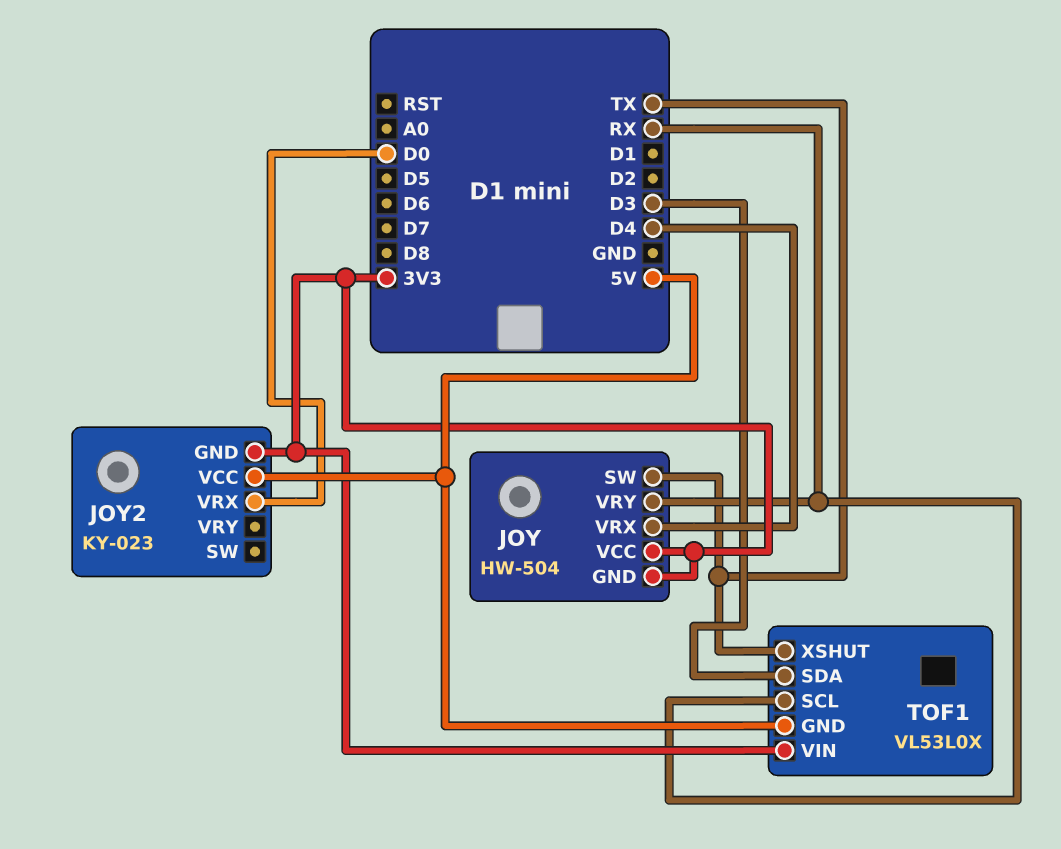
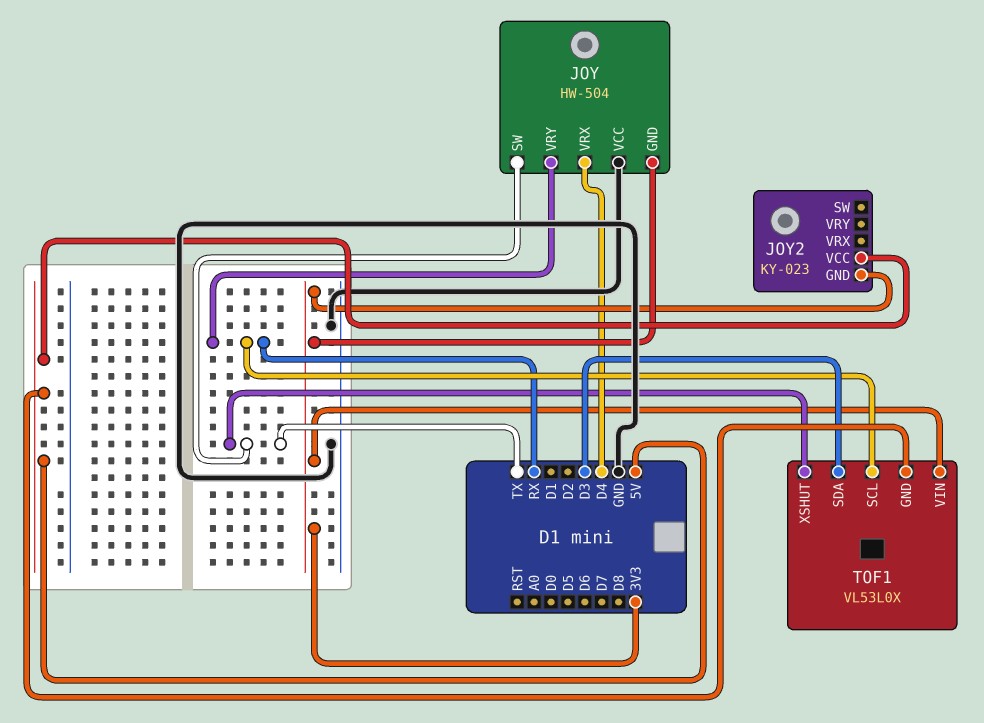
JOY pin VCC: 3V3 -> GND
JOY2 pin VRX: D0 -> none

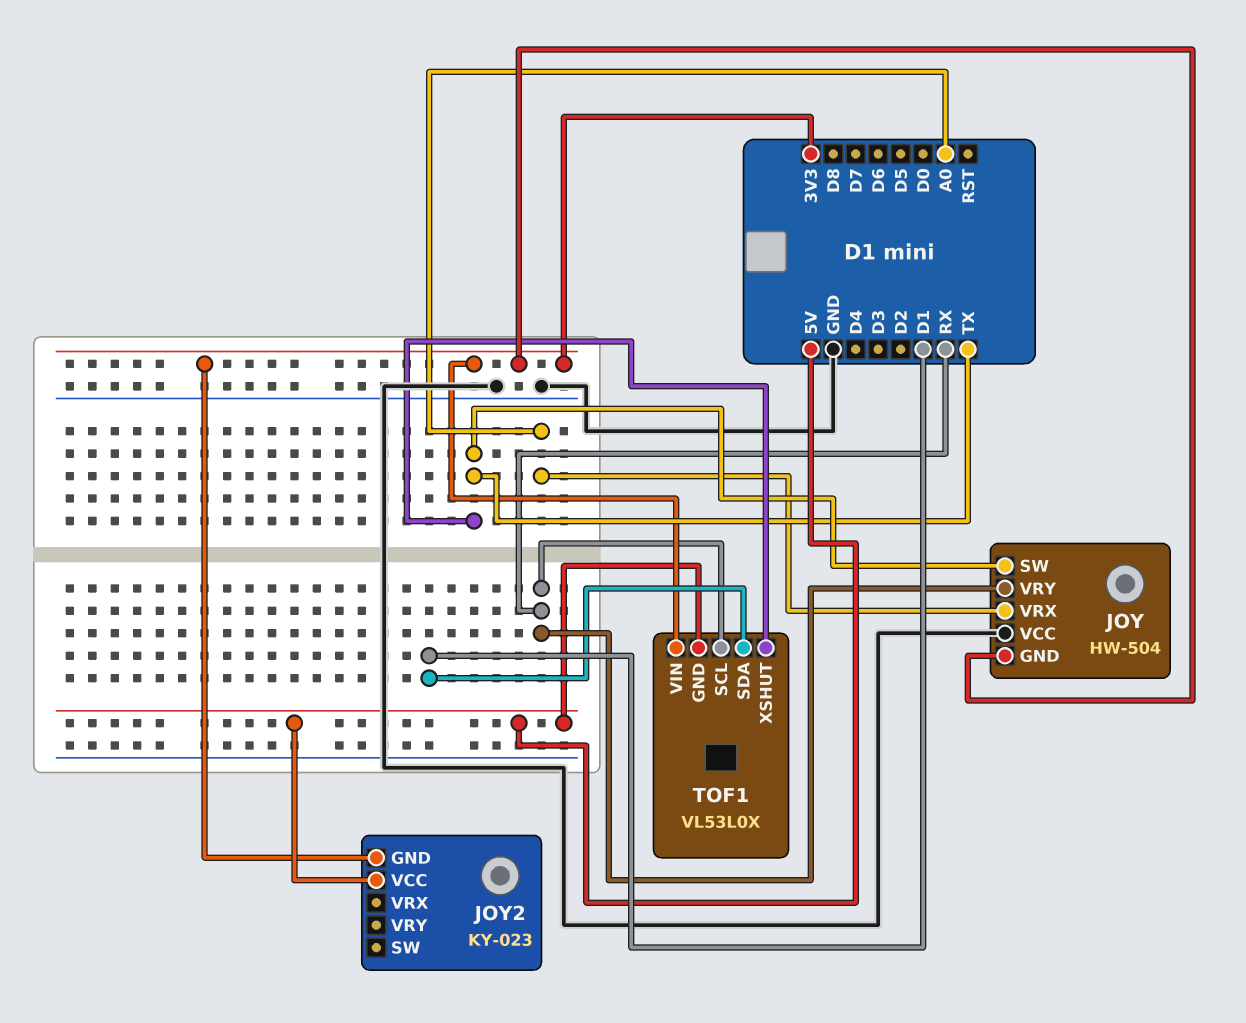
JOY pin VRX: D4 -> A0
TOF1 pin SDA: D3 -> D1

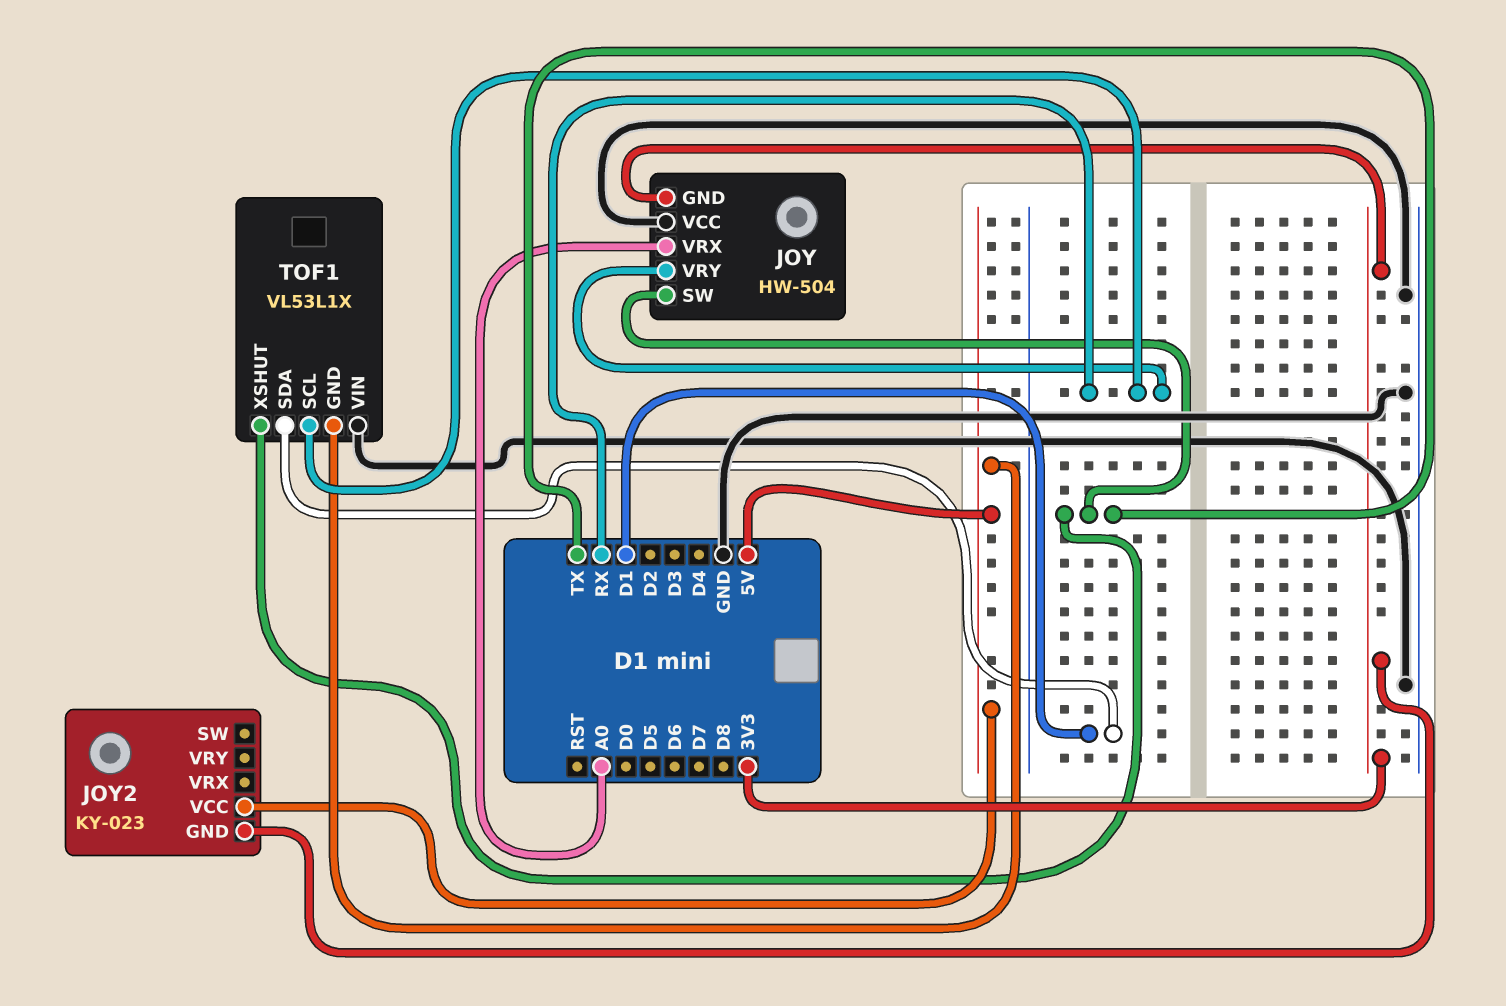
TOF1: VL53L0X -> VL53L1X
TOF1 pin VIN: 3V3 -> GND

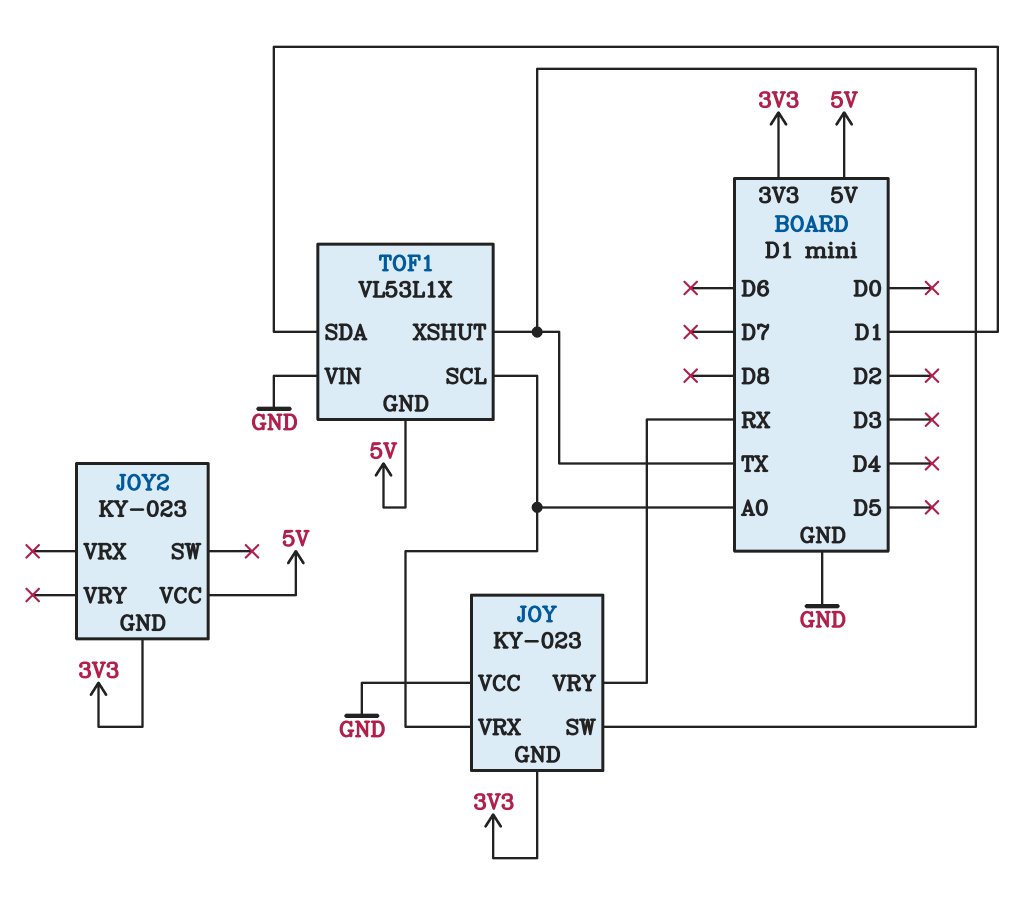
JOY: HW-504 -> KY-023
TOF1 pin SCL: RX -> A0

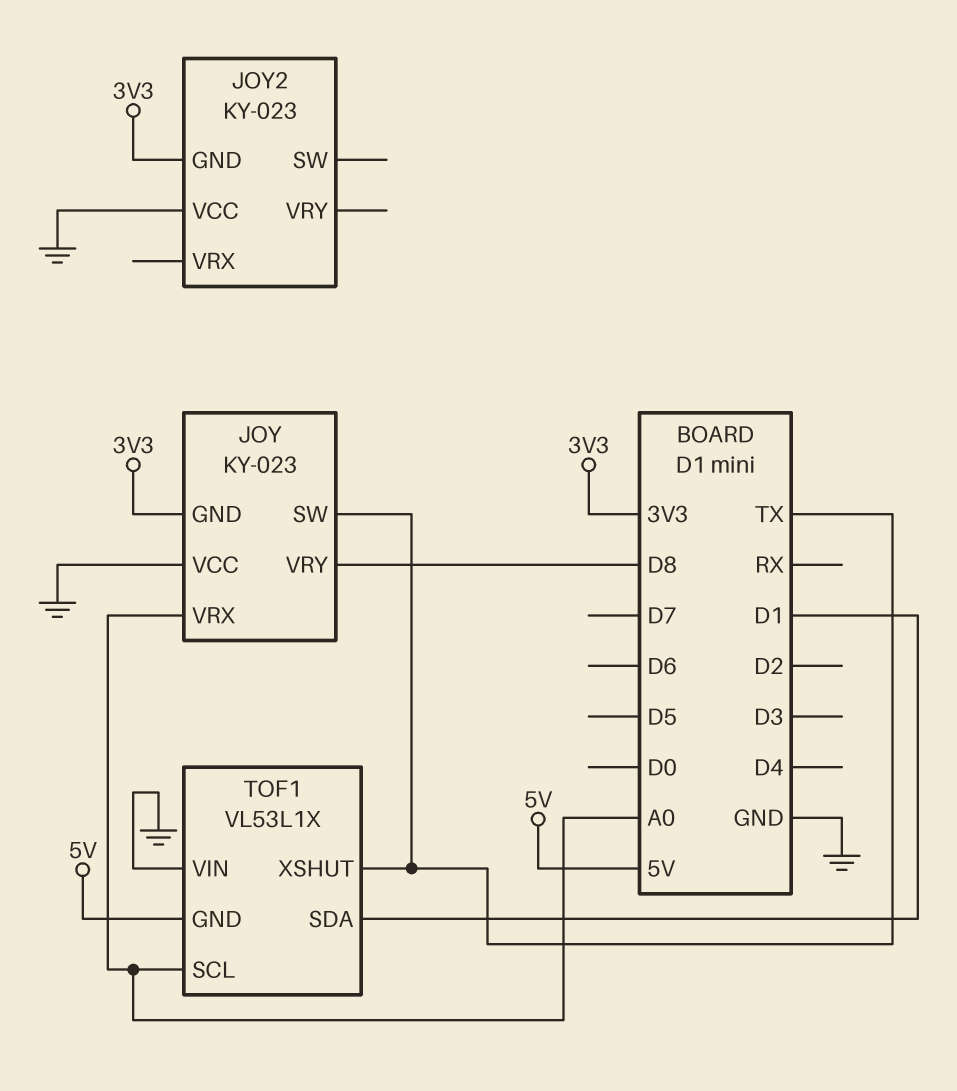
JOY pin VRY: RX -> D8
JOY2 pin VCC: 5V -> GND

